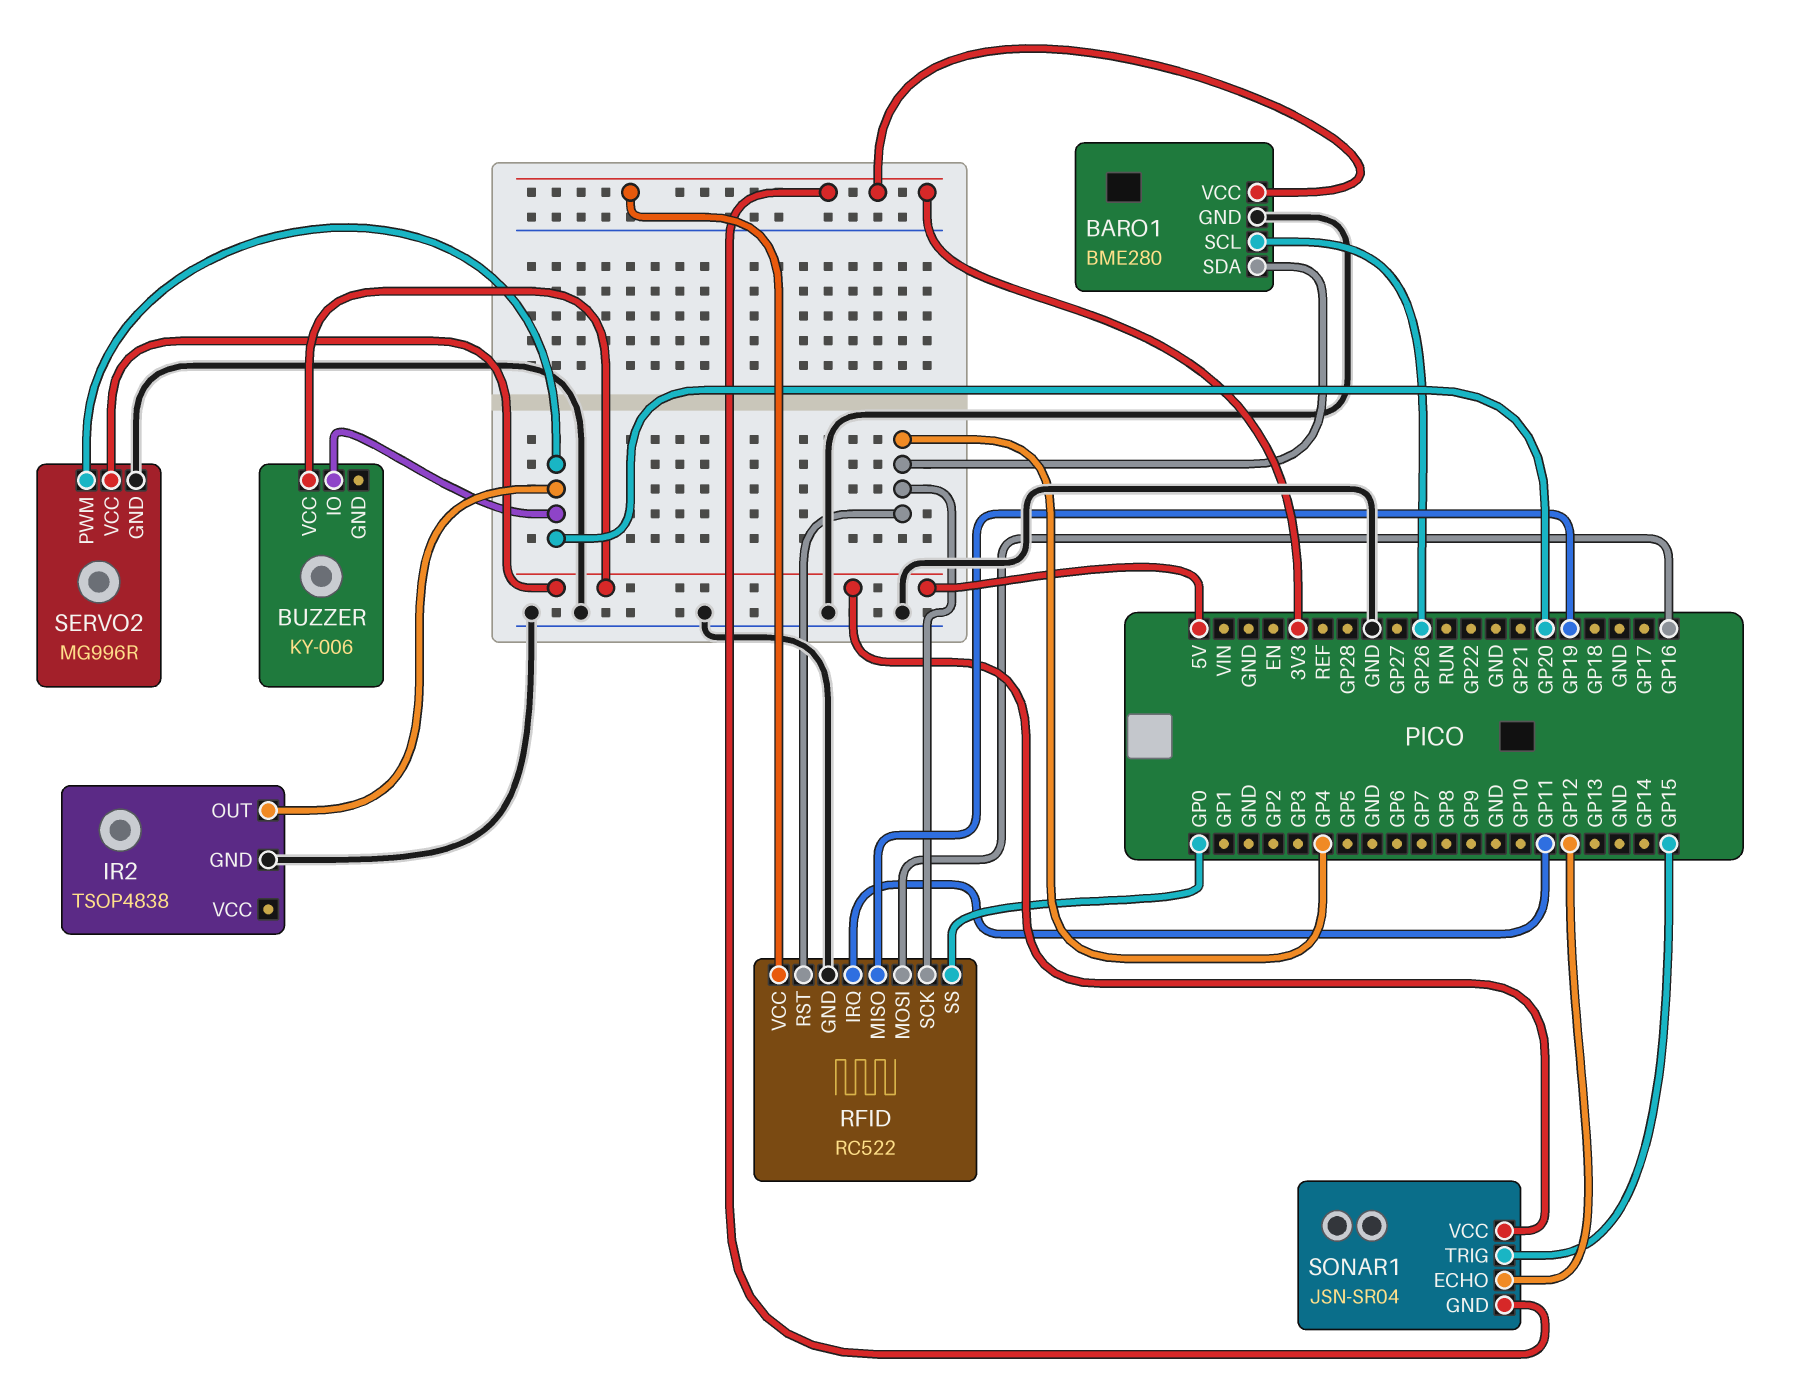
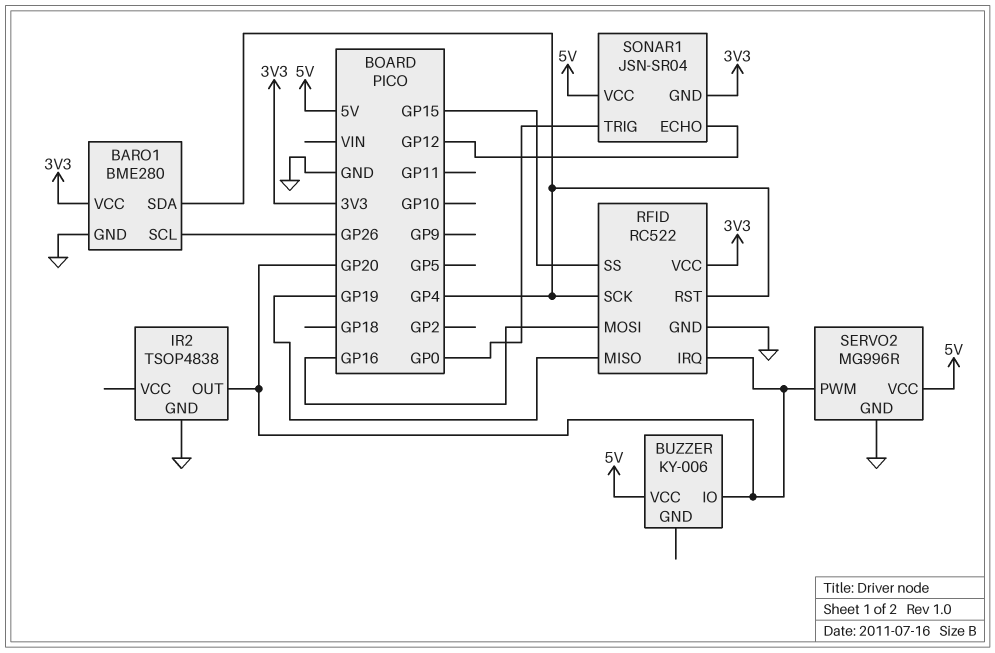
RFID pin IRQ: GP11 -> GP20
RFID pin SS: GP0 -> GP15
SONAR1 pin TRIG: GP15 -> GP0

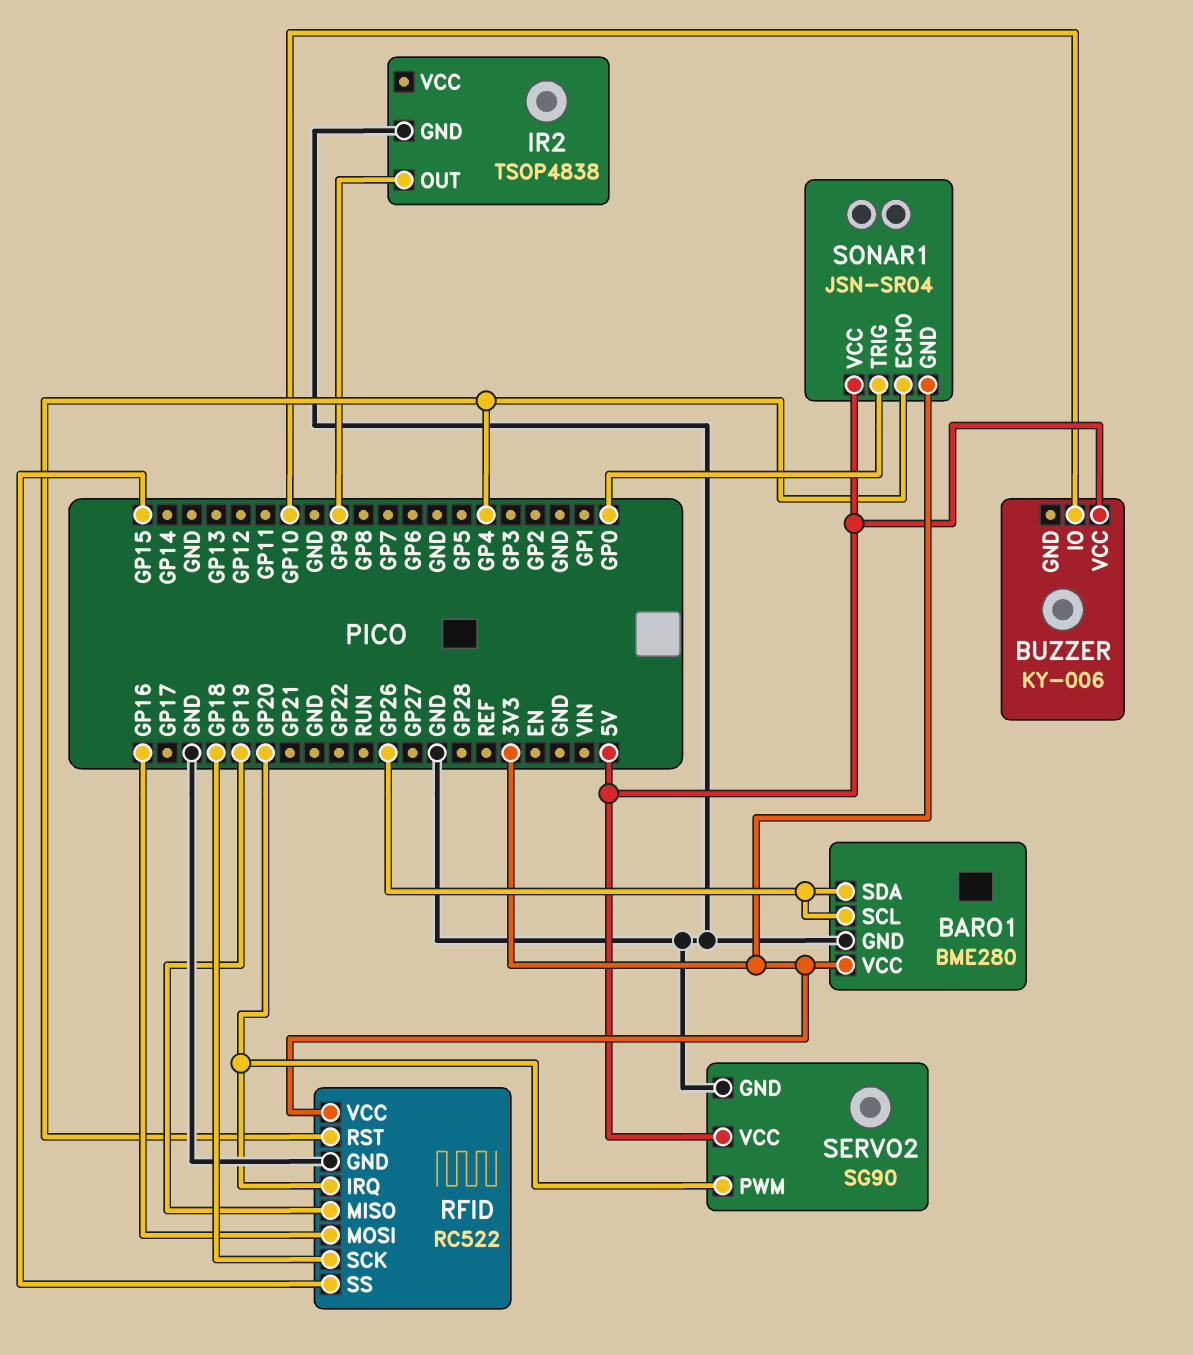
BARO1 pin SDA: GP4 -> GP26
BUZZER pin IO: GP20 -> GP10
IR2 pin OUT: GP20 -> GP9
RFID pin SCK: GP4 -> GP18
SERVO2: MG996R -> SG90
SONAR1 pin ECHO: GP12 -> GP4

